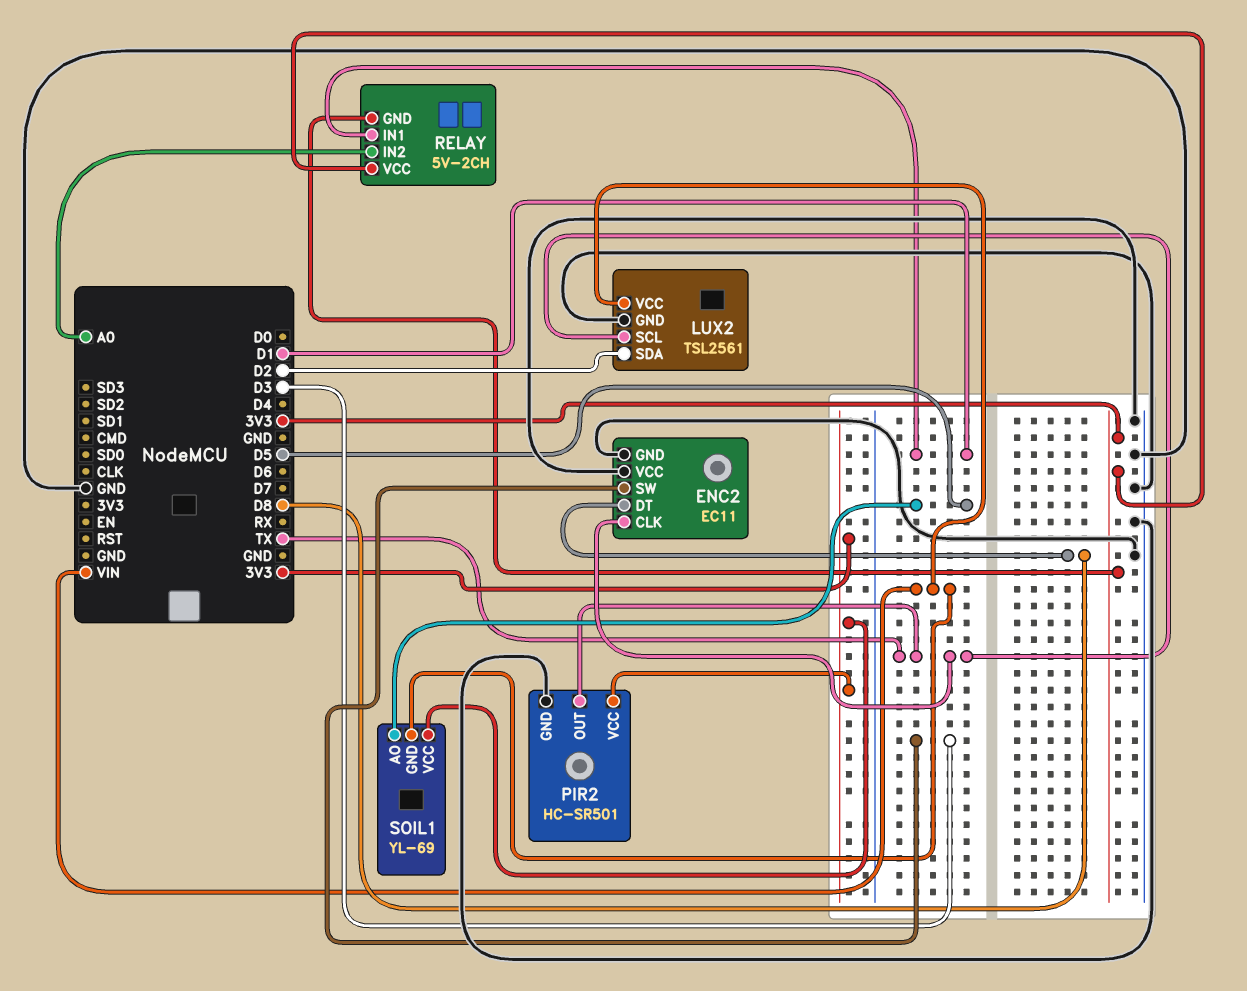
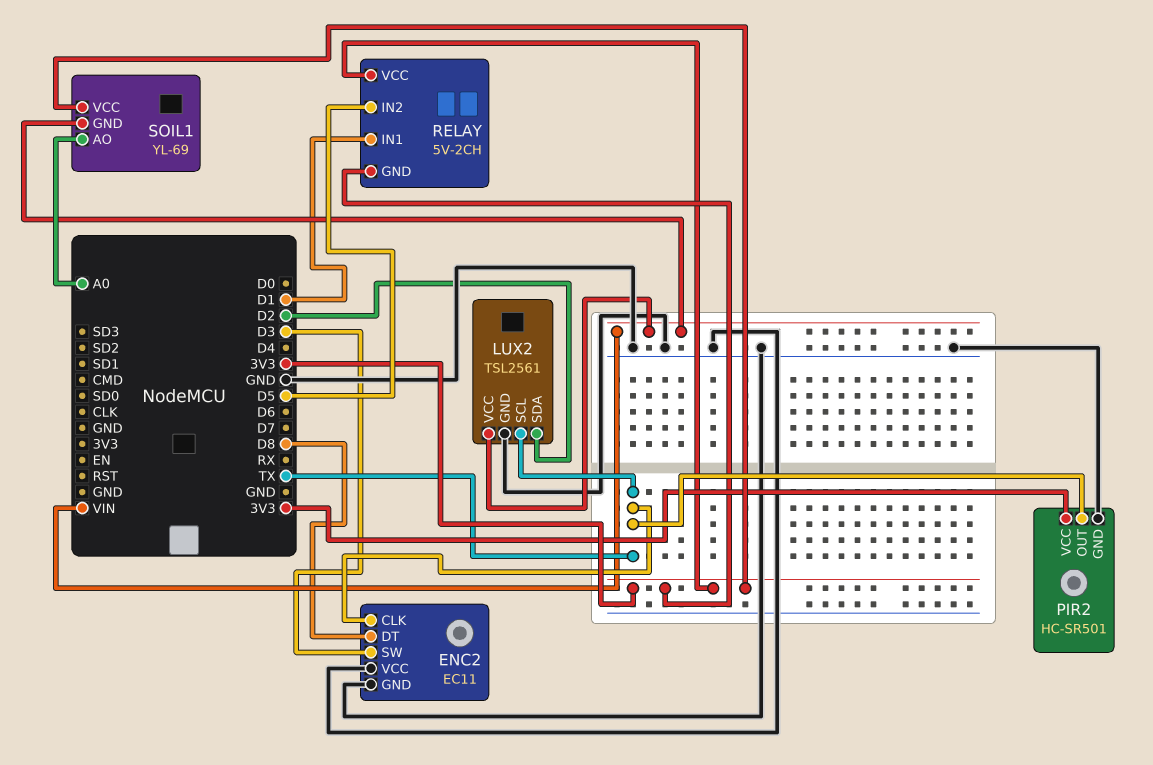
RELAY pin IN2: A0 -> D5
SOIL1 pin AO: D5 -> A0

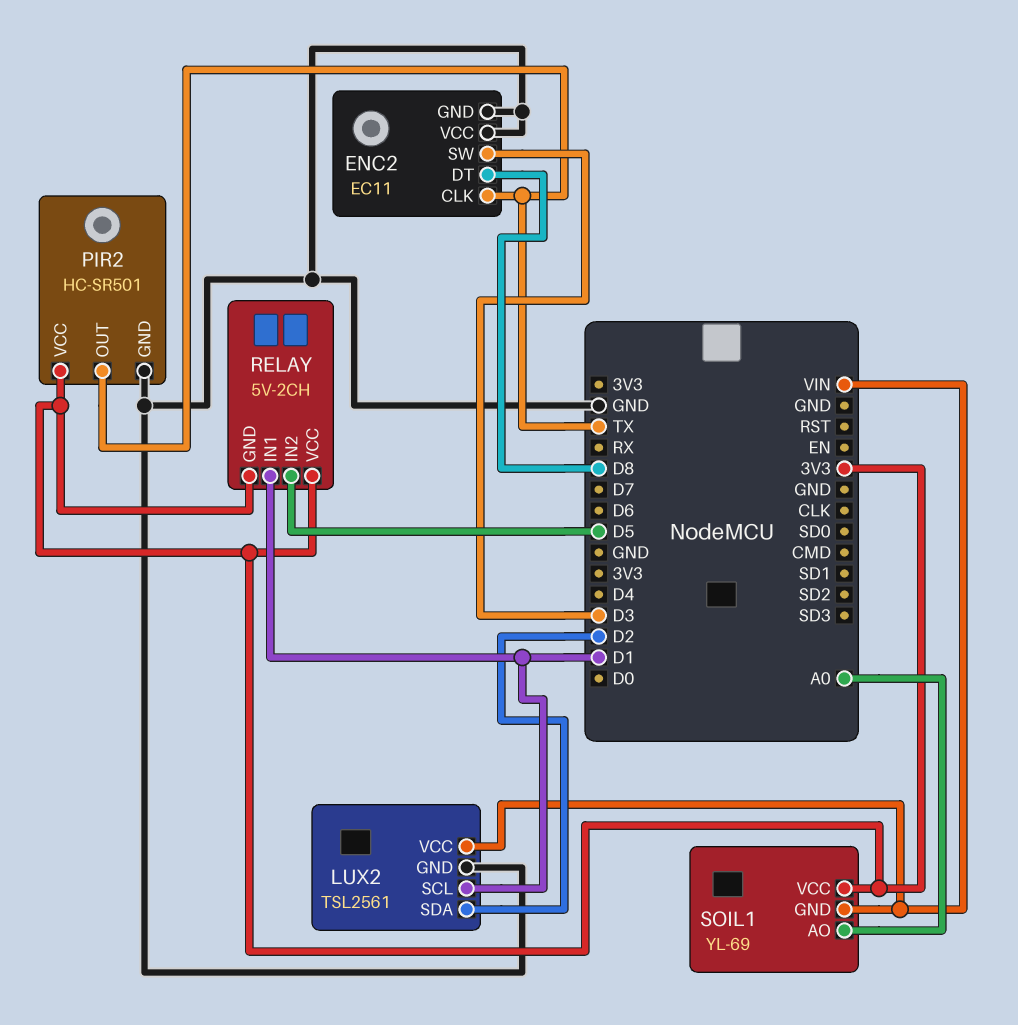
LUX2 pin SCL: TX -> D1

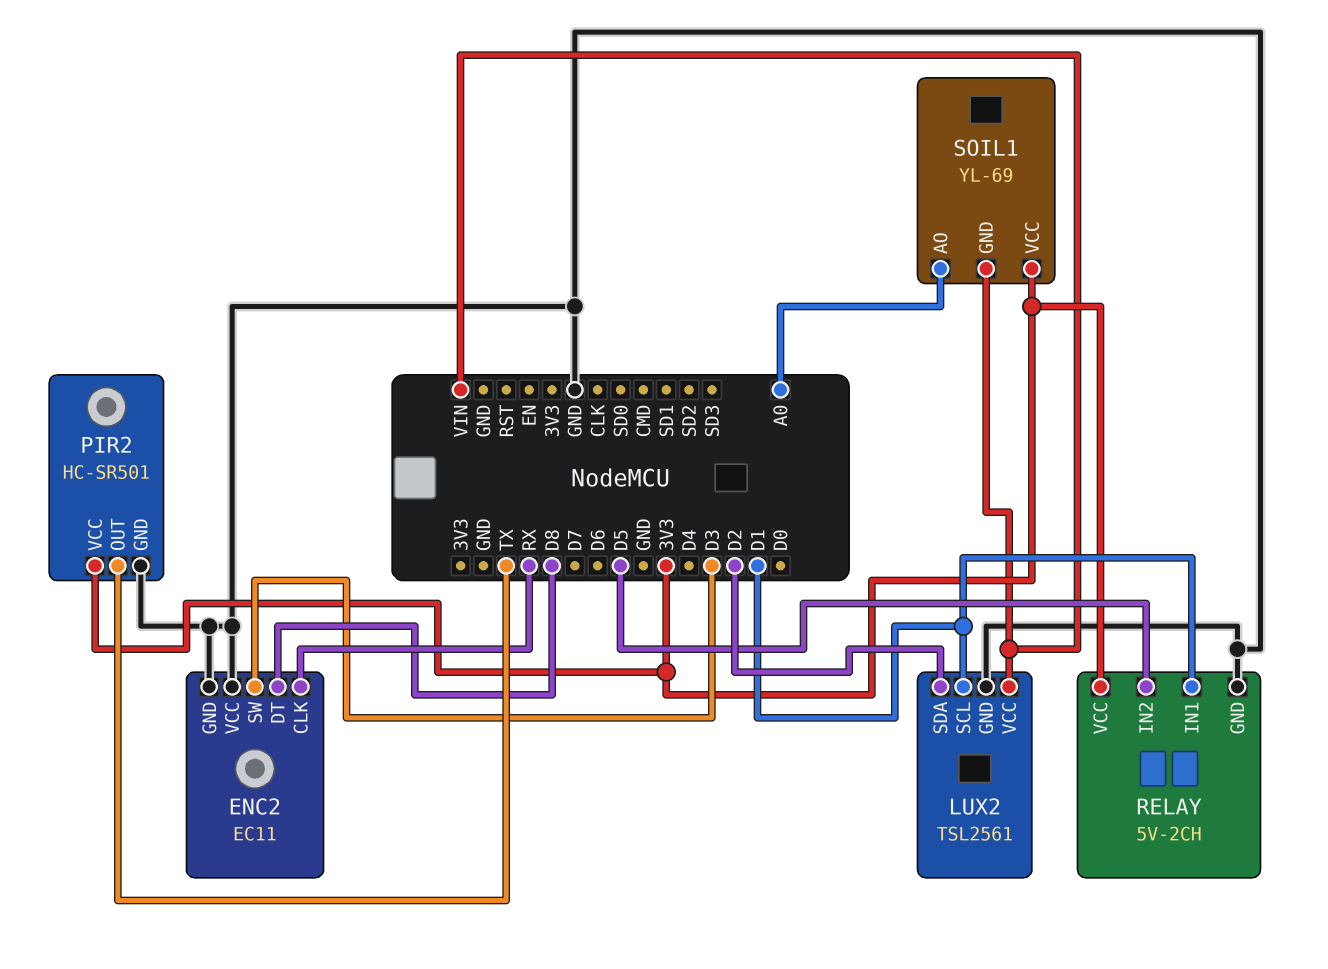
ENC2 pin CLK: TX -> RX
RELAY pin GND: 3V3 -> GND

